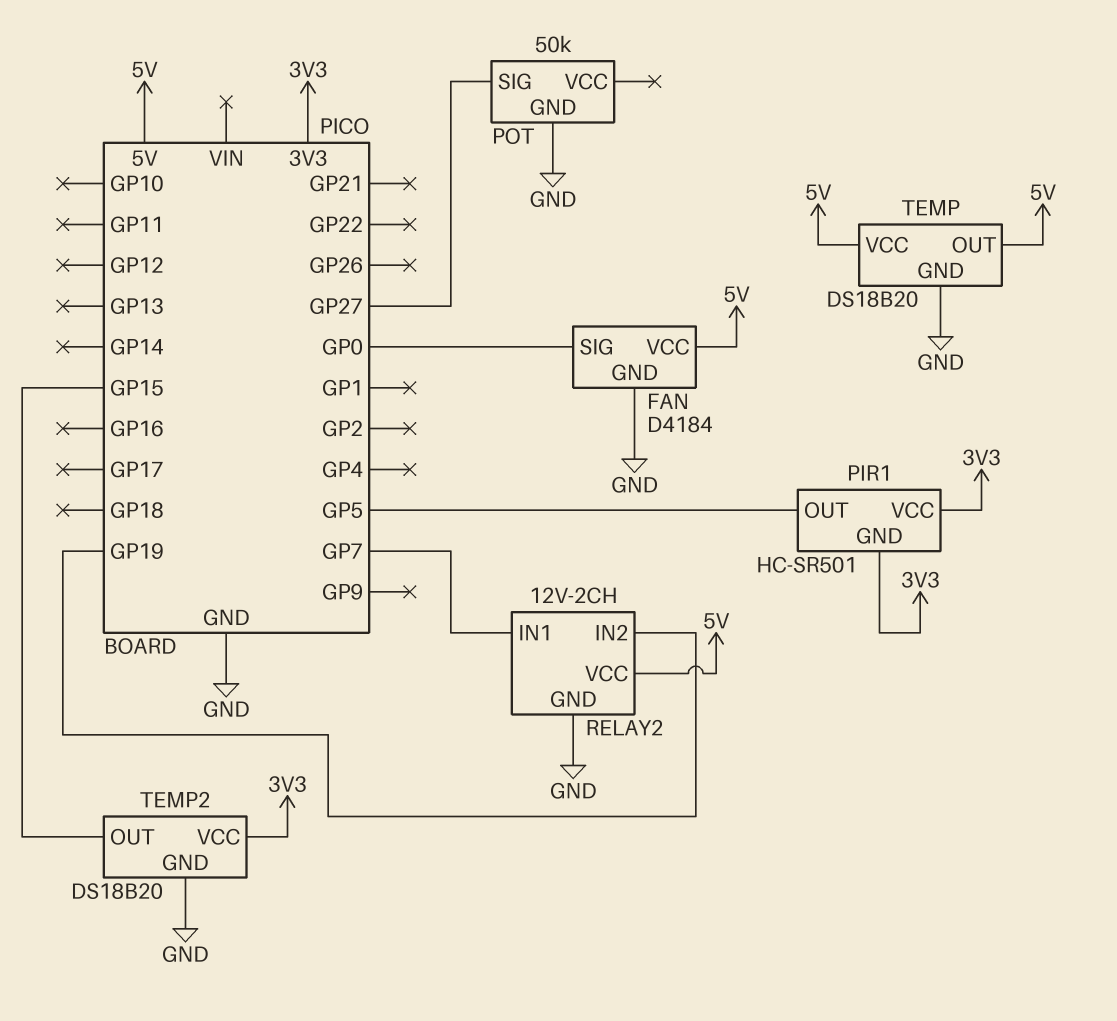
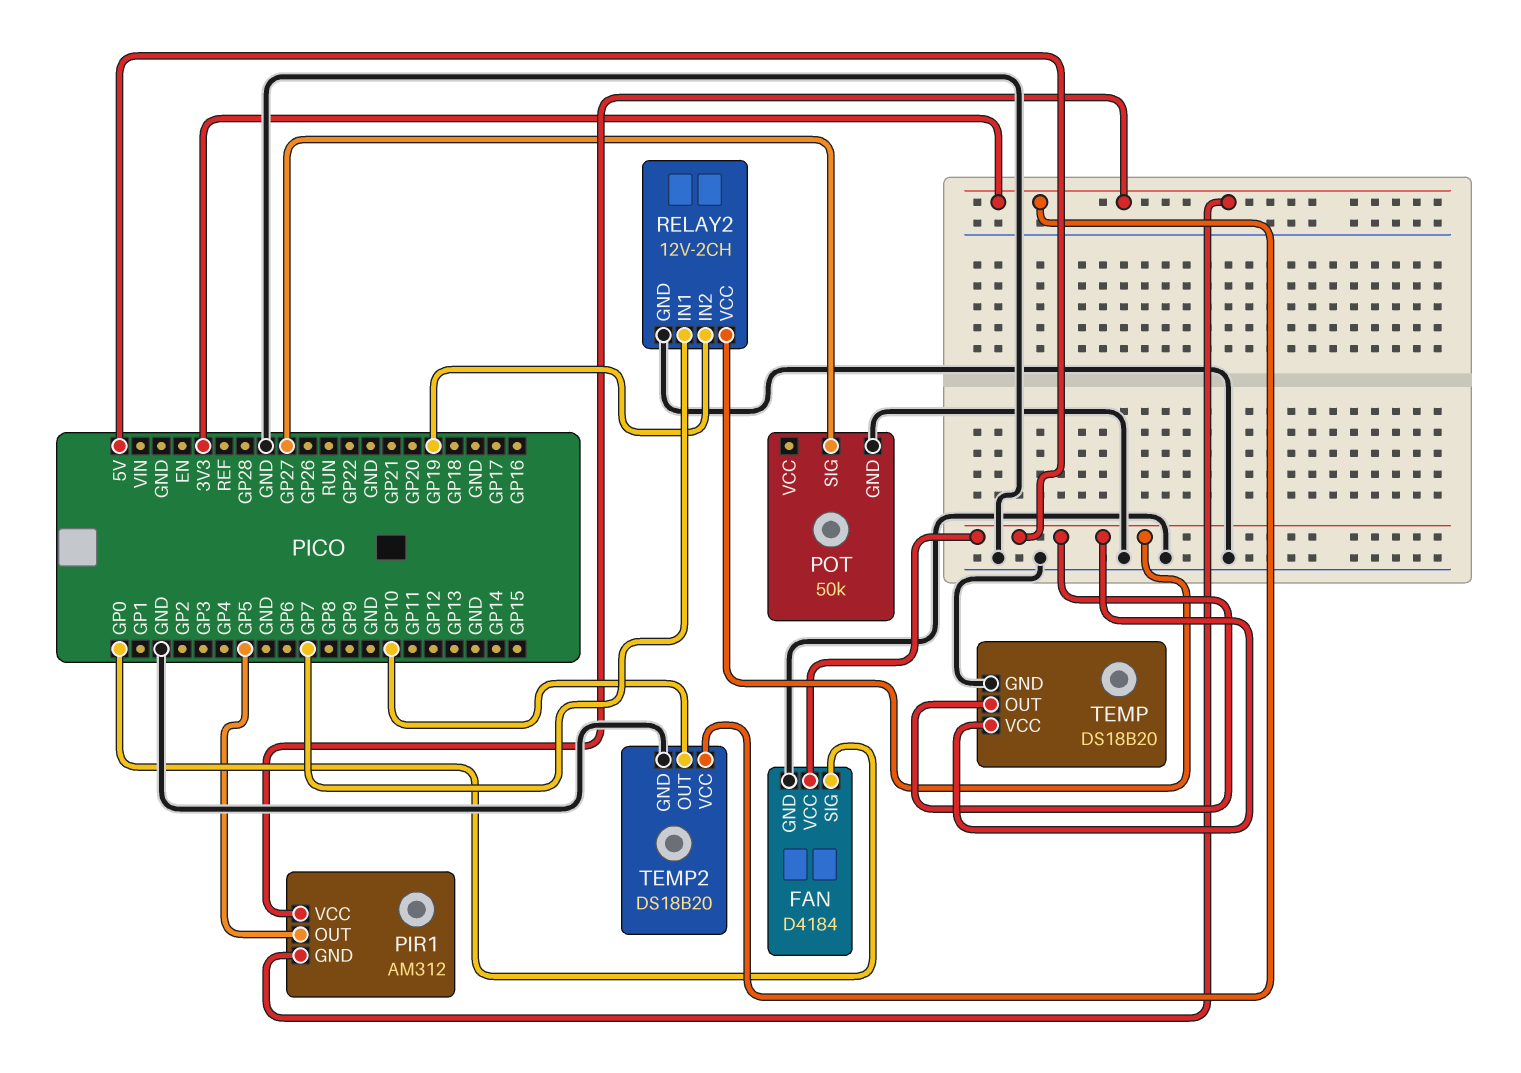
PIR1: HC-SR501 -> AM312
TEMP2 pin OUT: GP15 -> GP10

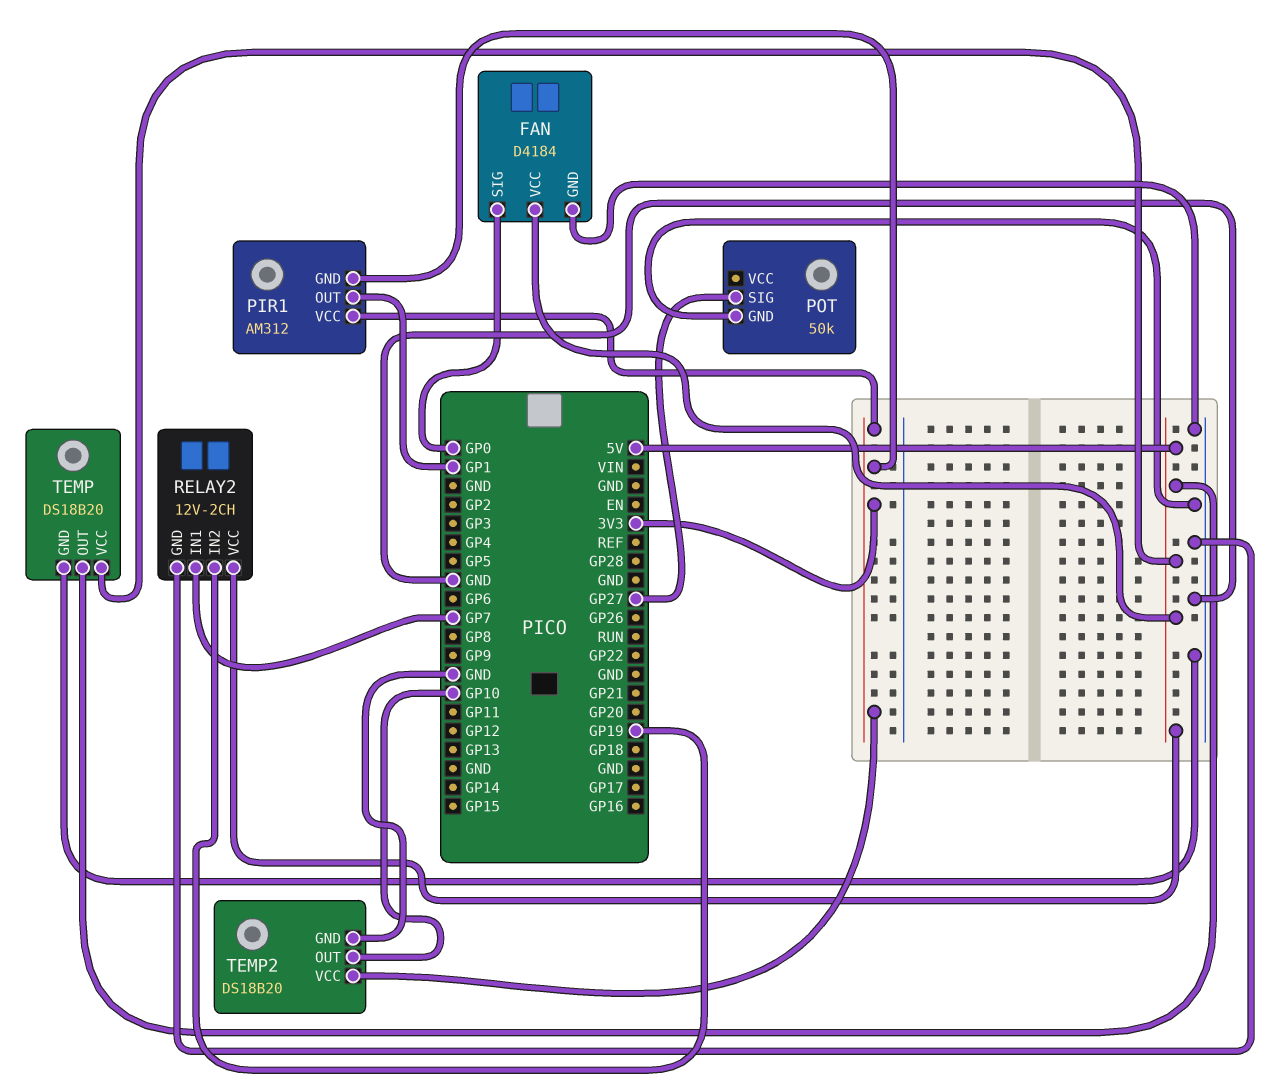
PIR1 pin OUT: GP5 -> GP1

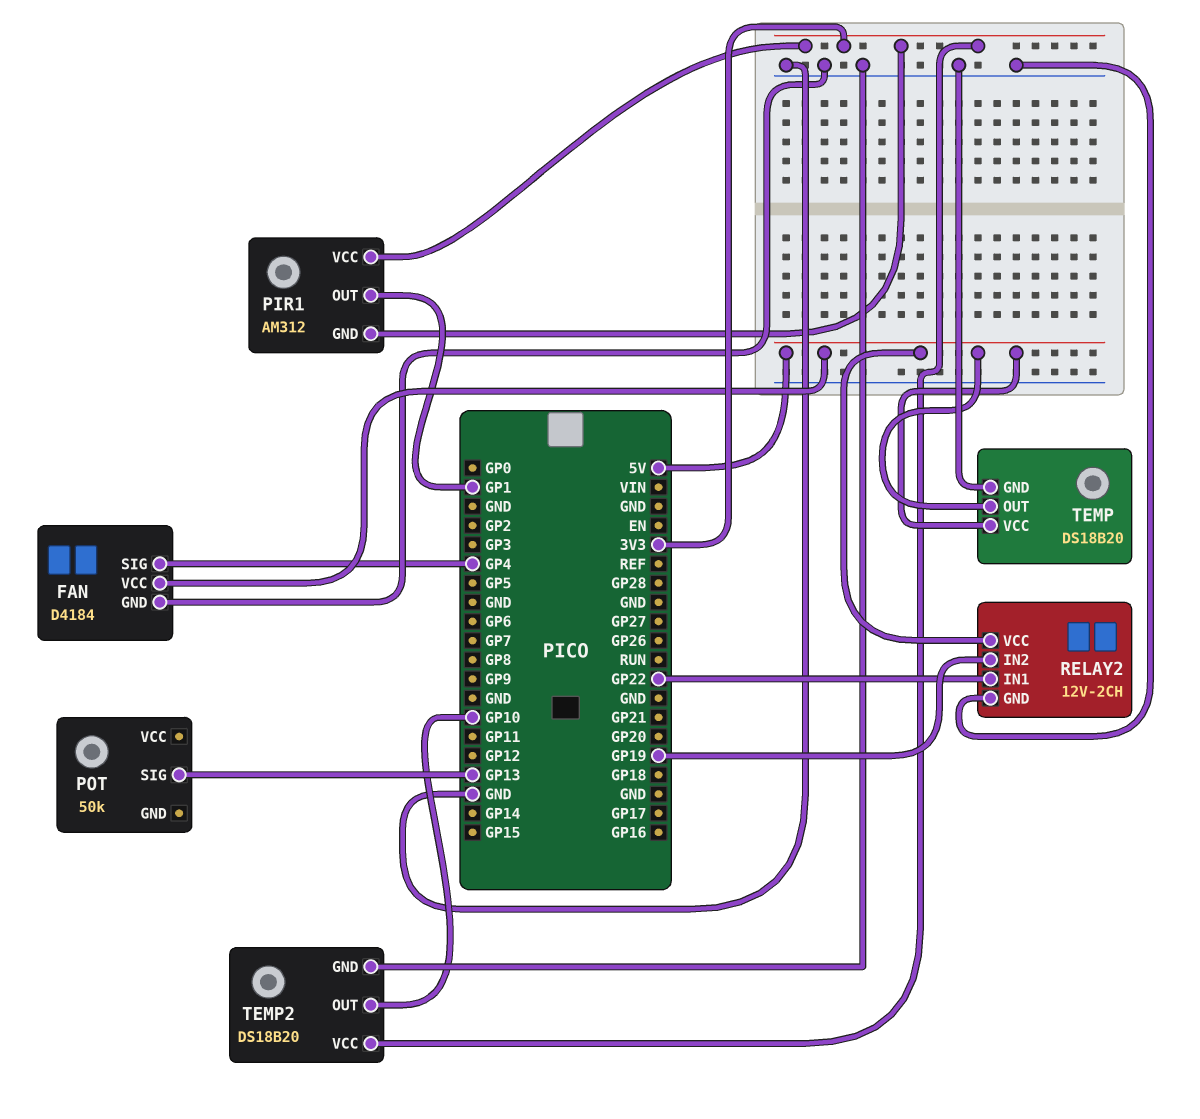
FAN pin SIG: GP0 -> GP4
POT pin GND: GND -> none
POT pin SIG: GP27 -> GP13
RELAY2 pin IN1: GP7 -> GP22

